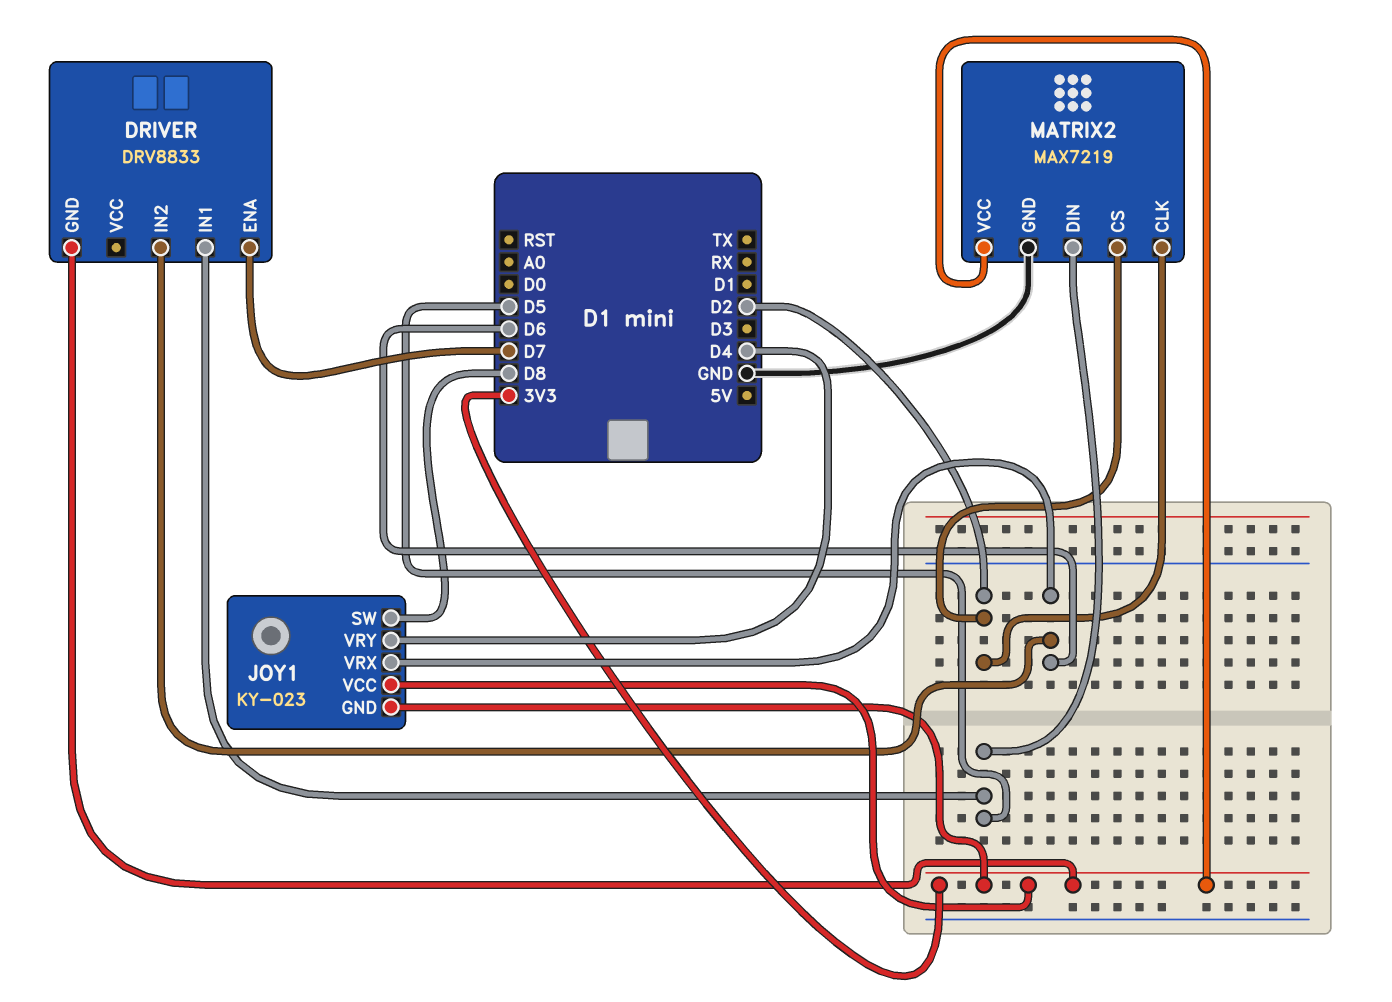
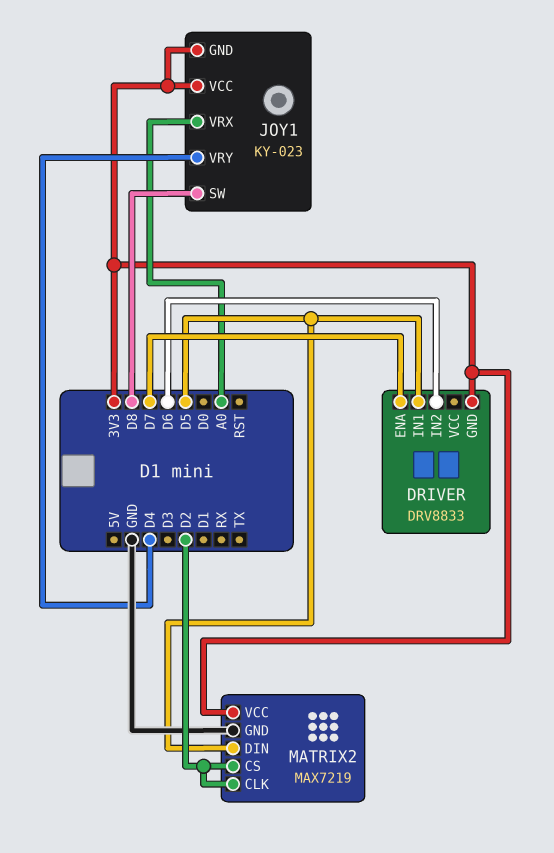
JOY1 pin VRX: D6 -> A0

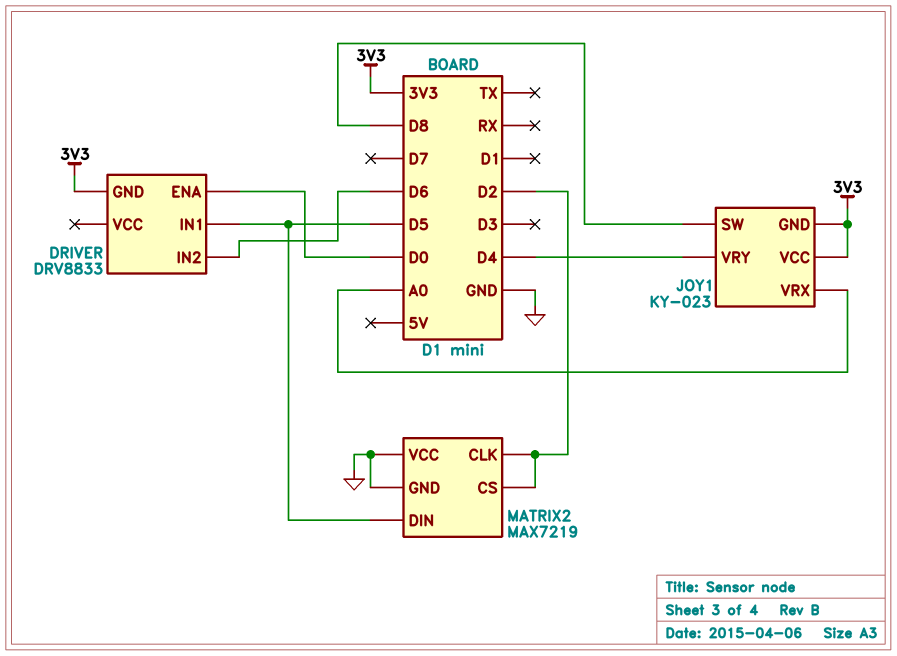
DRIVER pin ENA: D7 -> D0
MATRIX2 pin VCC: 3V3 -> GND

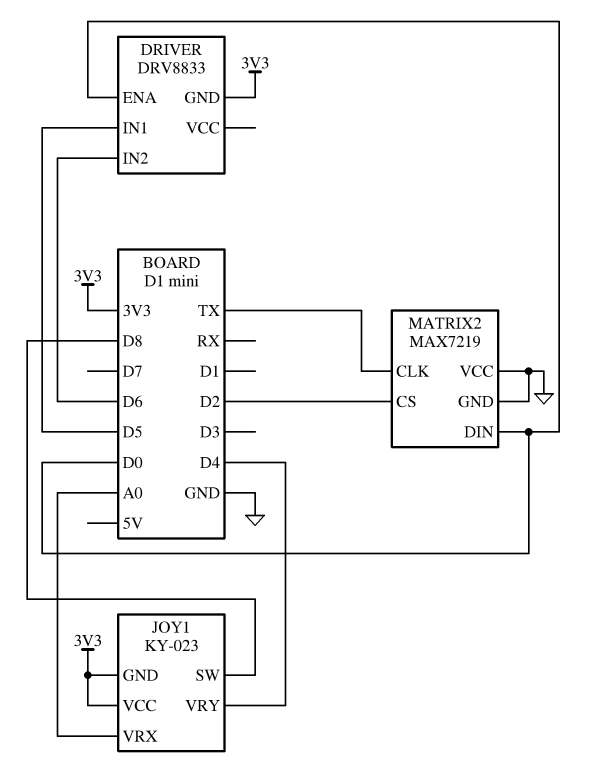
MATRIX2 pin CLK: D2 -> TX
MATRIX2 pin DIN: D5 -> D0

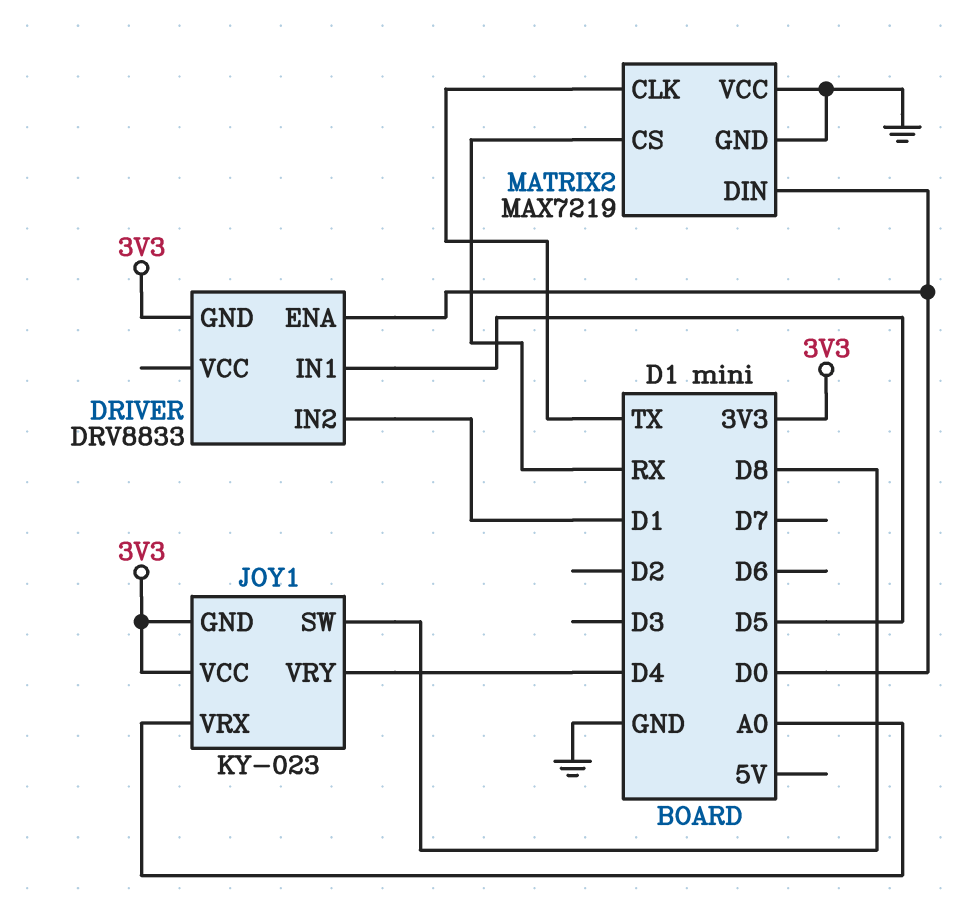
DRIVER pin IN2: D6 -> D1
MATRIX2 pin CS: D2 -> RX

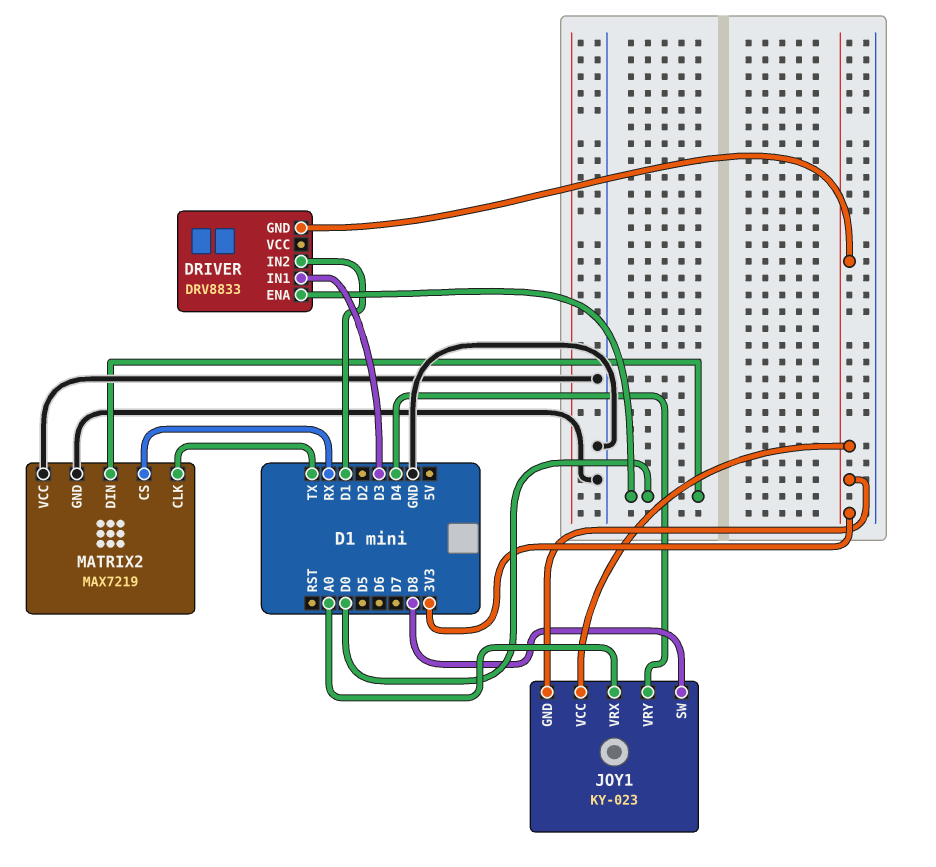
DRIVER pin IN1: D5 -> D3

